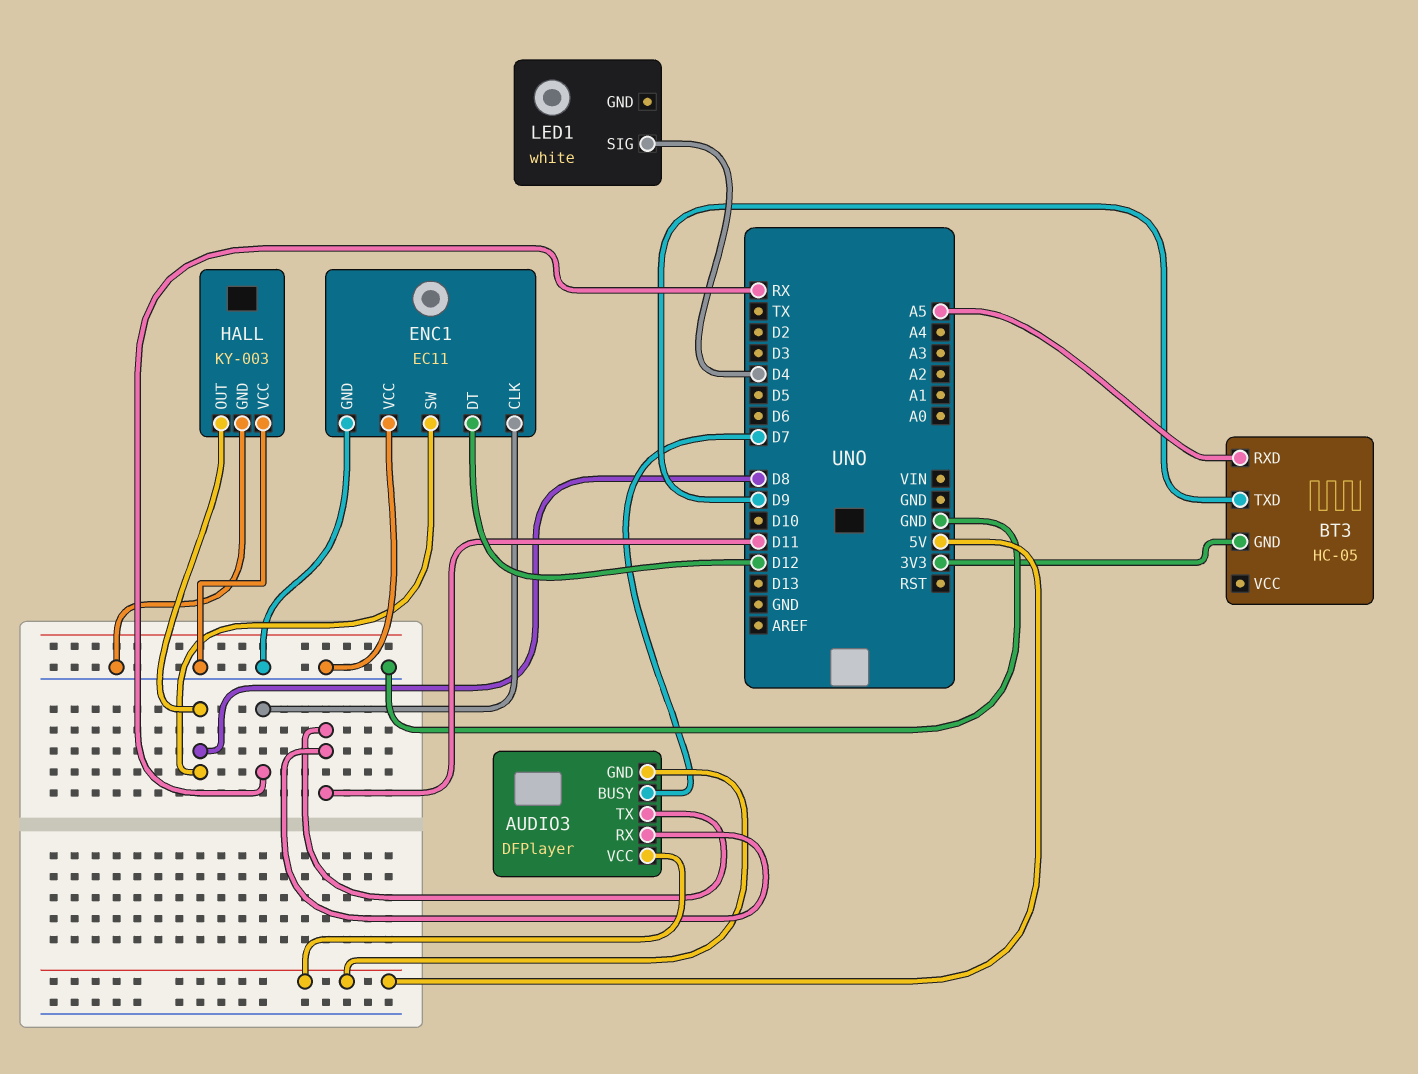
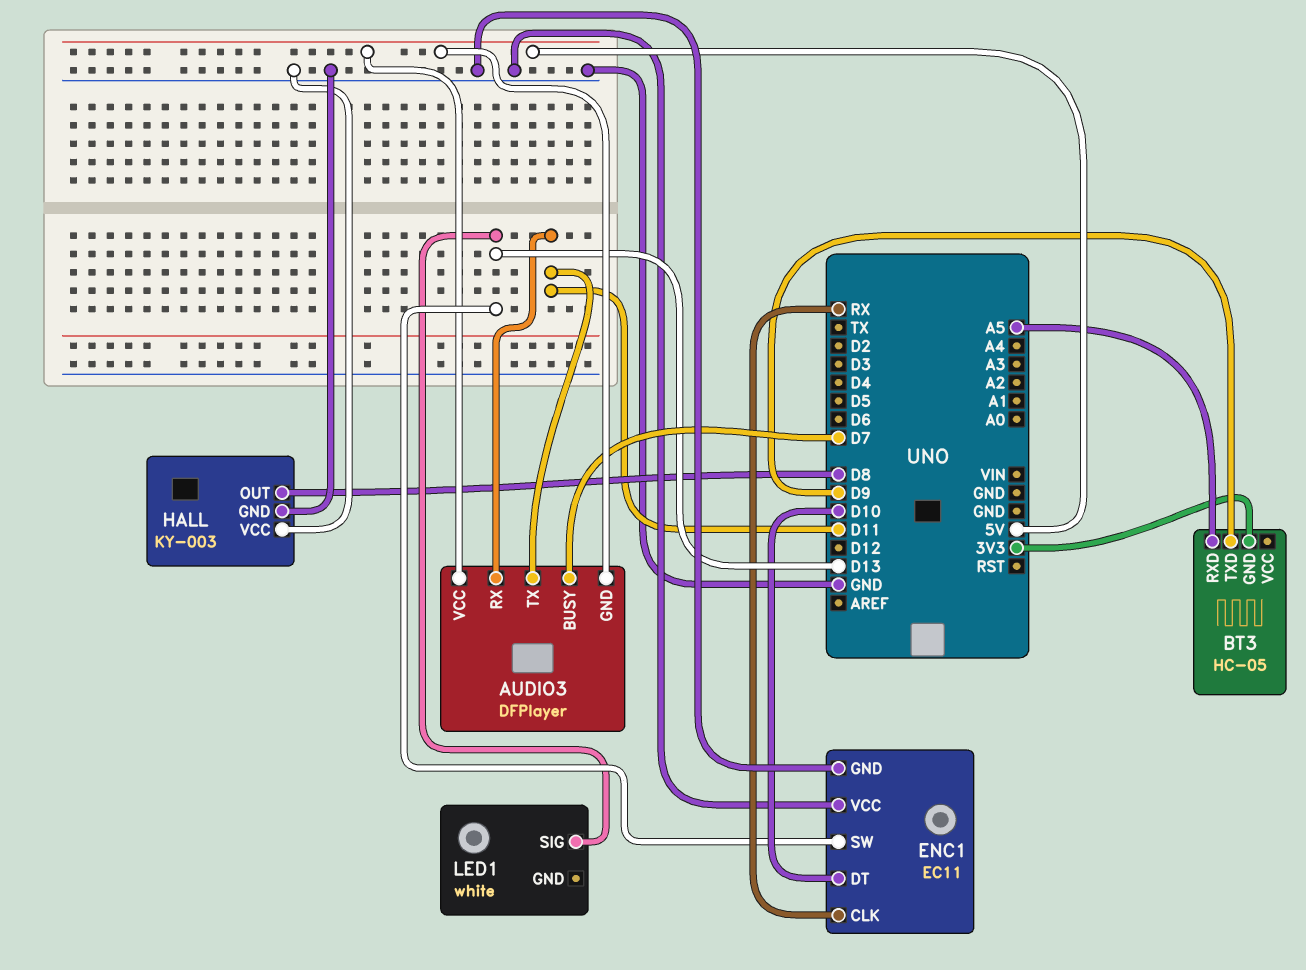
ENC1 pin DT: D12 -> D10
ENC1 pin SW: D8 -> D13
LED1 pin SIG: D4 -> D13

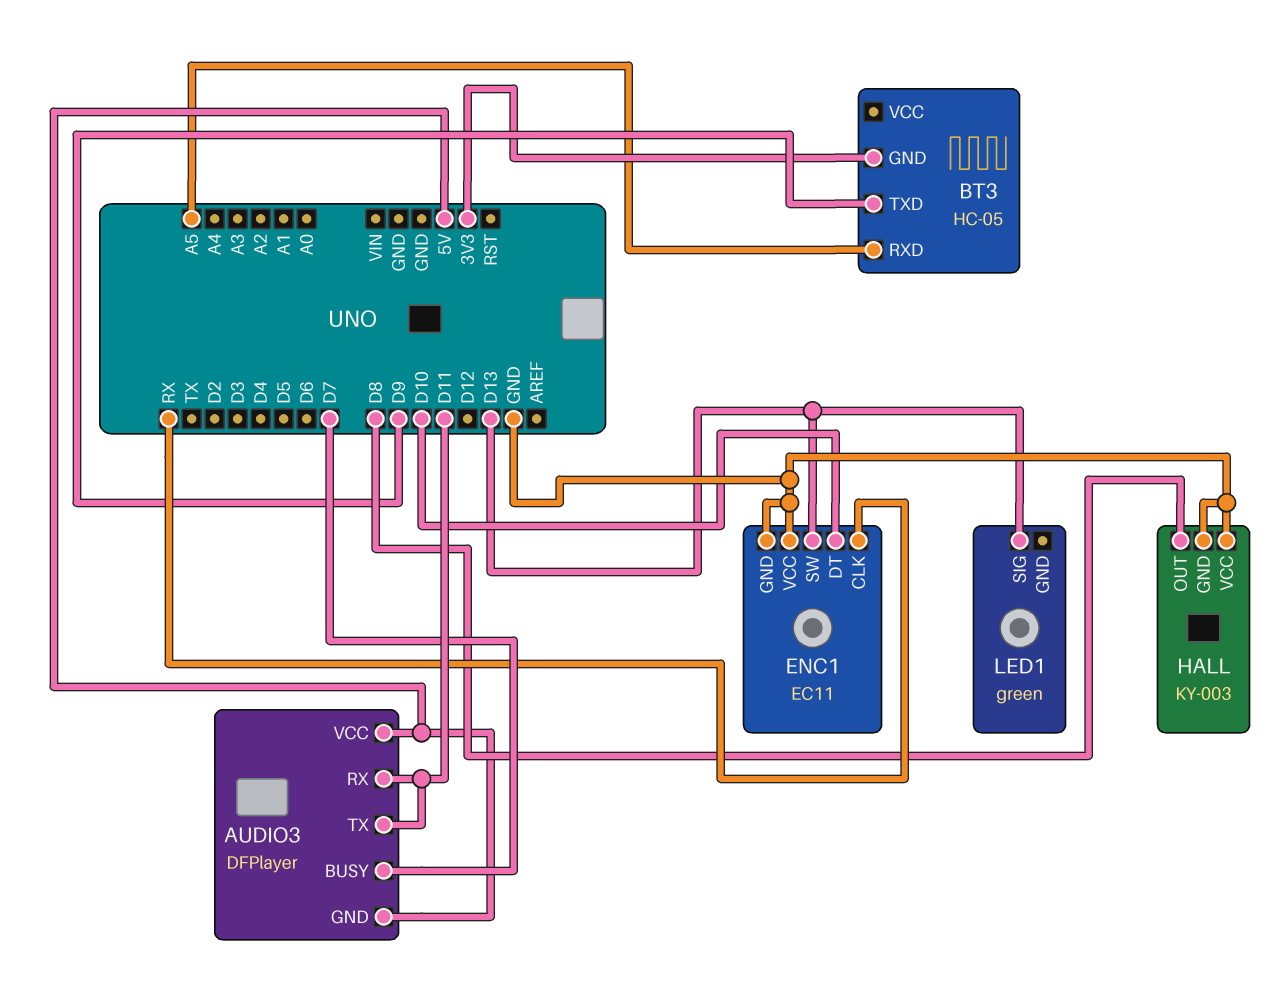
LED1: white -> green

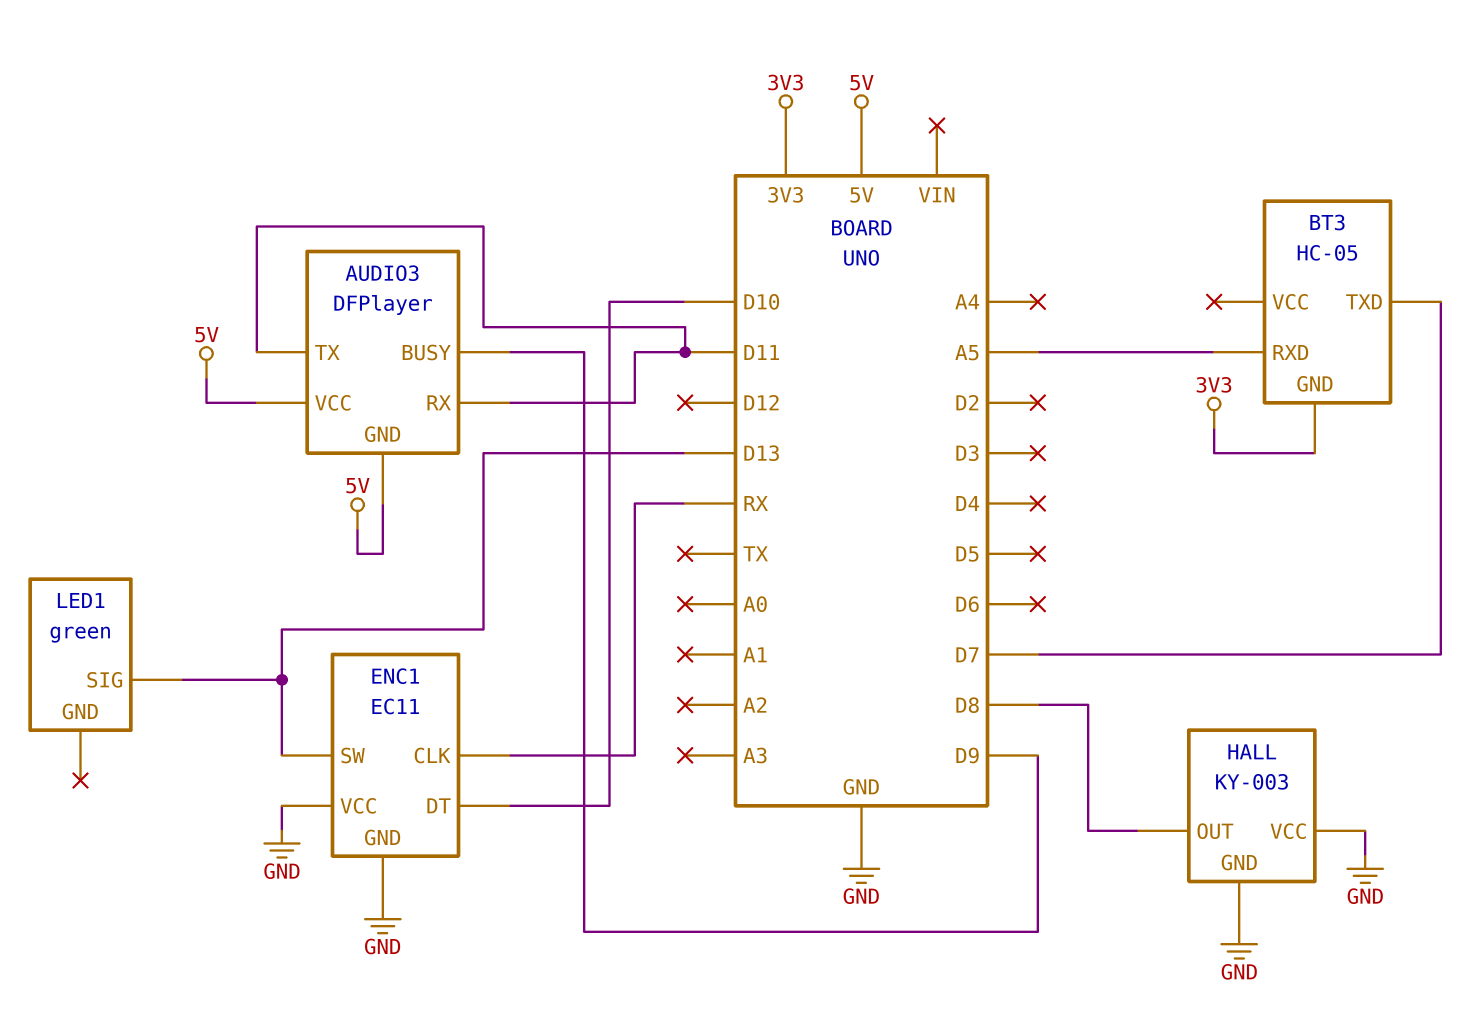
AUDIO3 pin BUSY: D7 -> D9
BT3 pin TXD: D9 -> D7

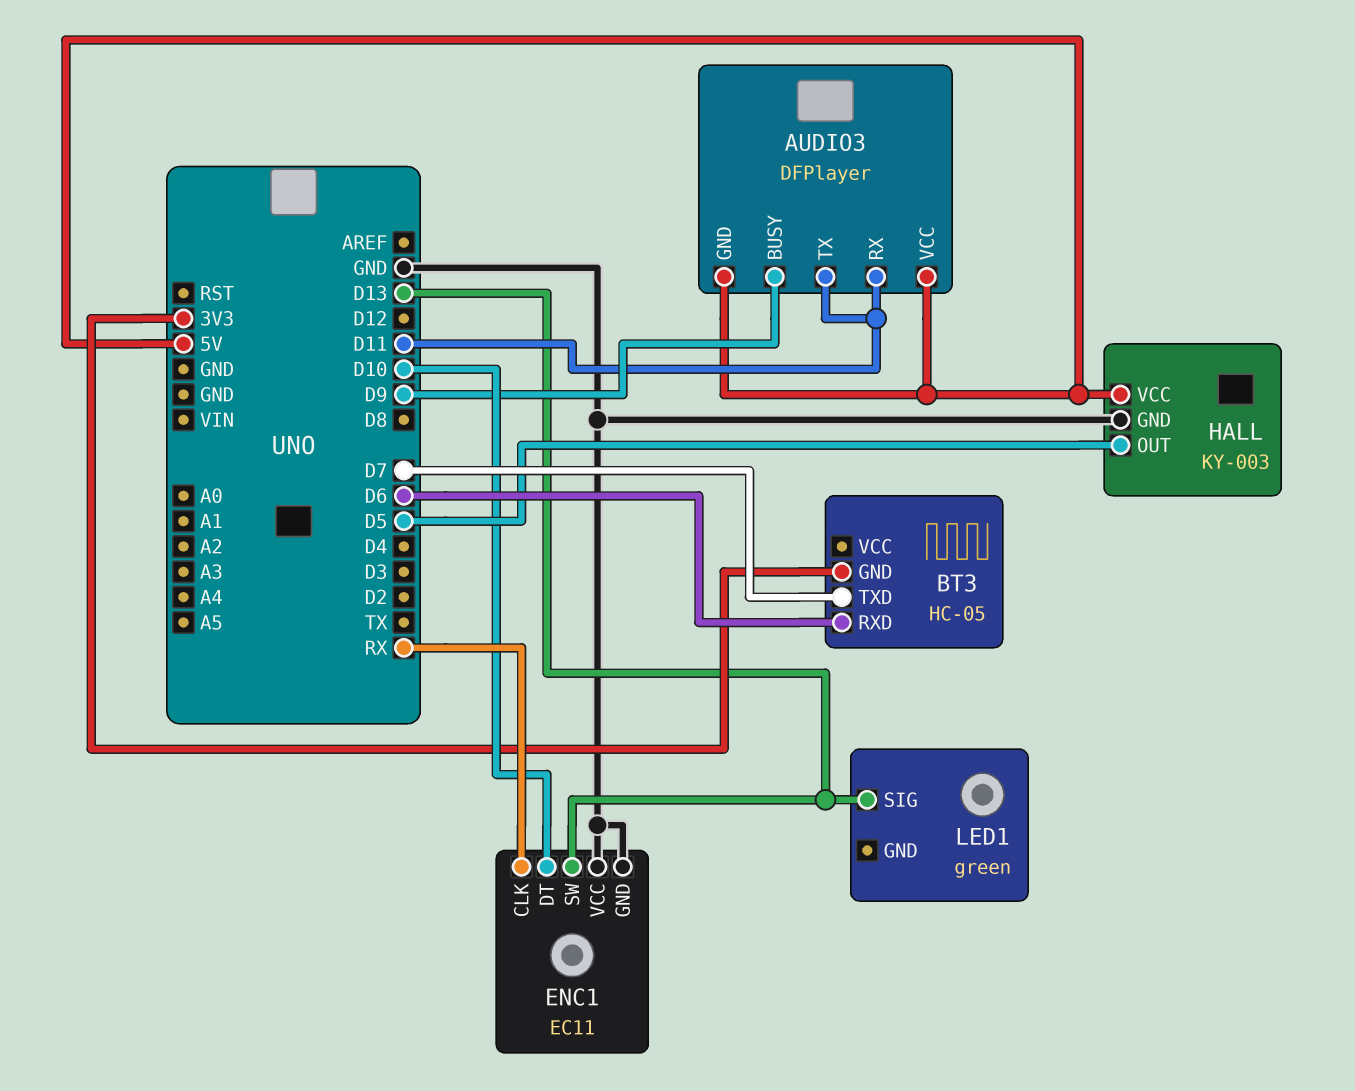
BT3 pin RXD: A5 -> D6
HALL pin OUT: D8 -> D5
HALL pin VCC: GND -> 5V

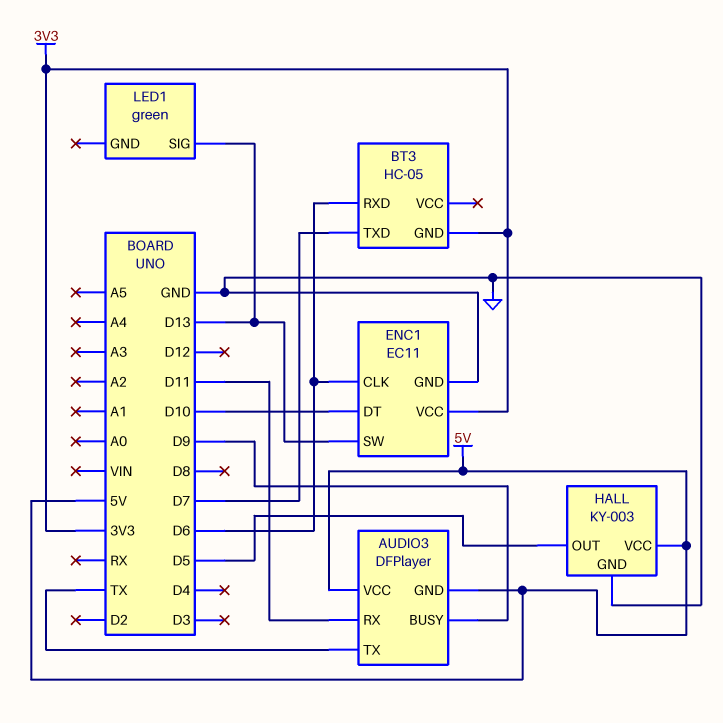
AUDIO3 pin TX: D11 -> TX
ENC1 pin CLK: RX -> D6
ENC1 pin VCC: GND -> 3V3

